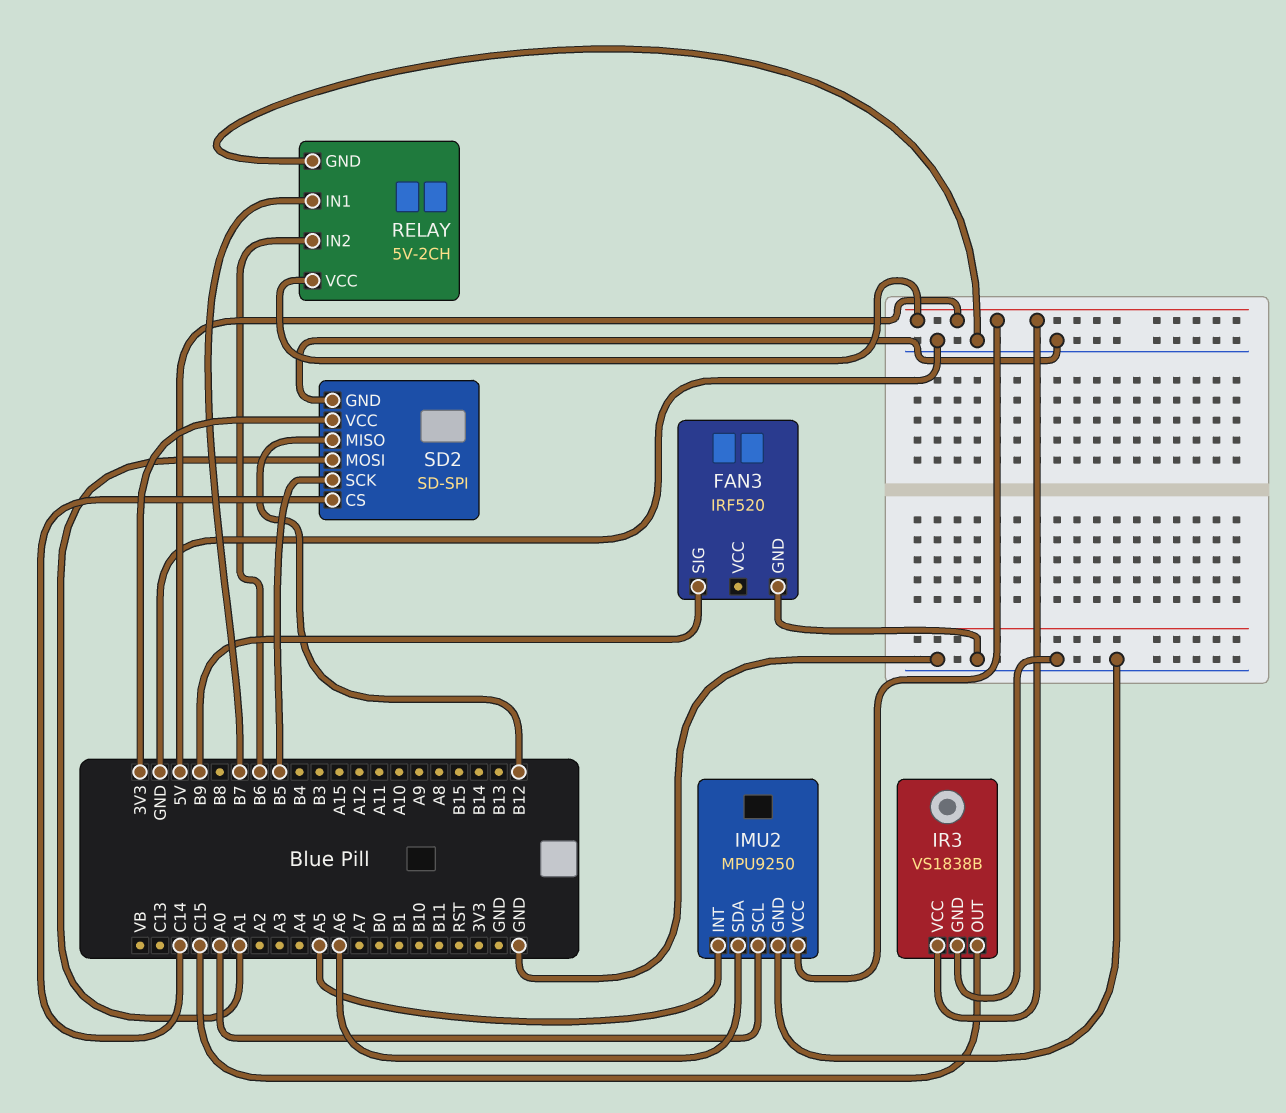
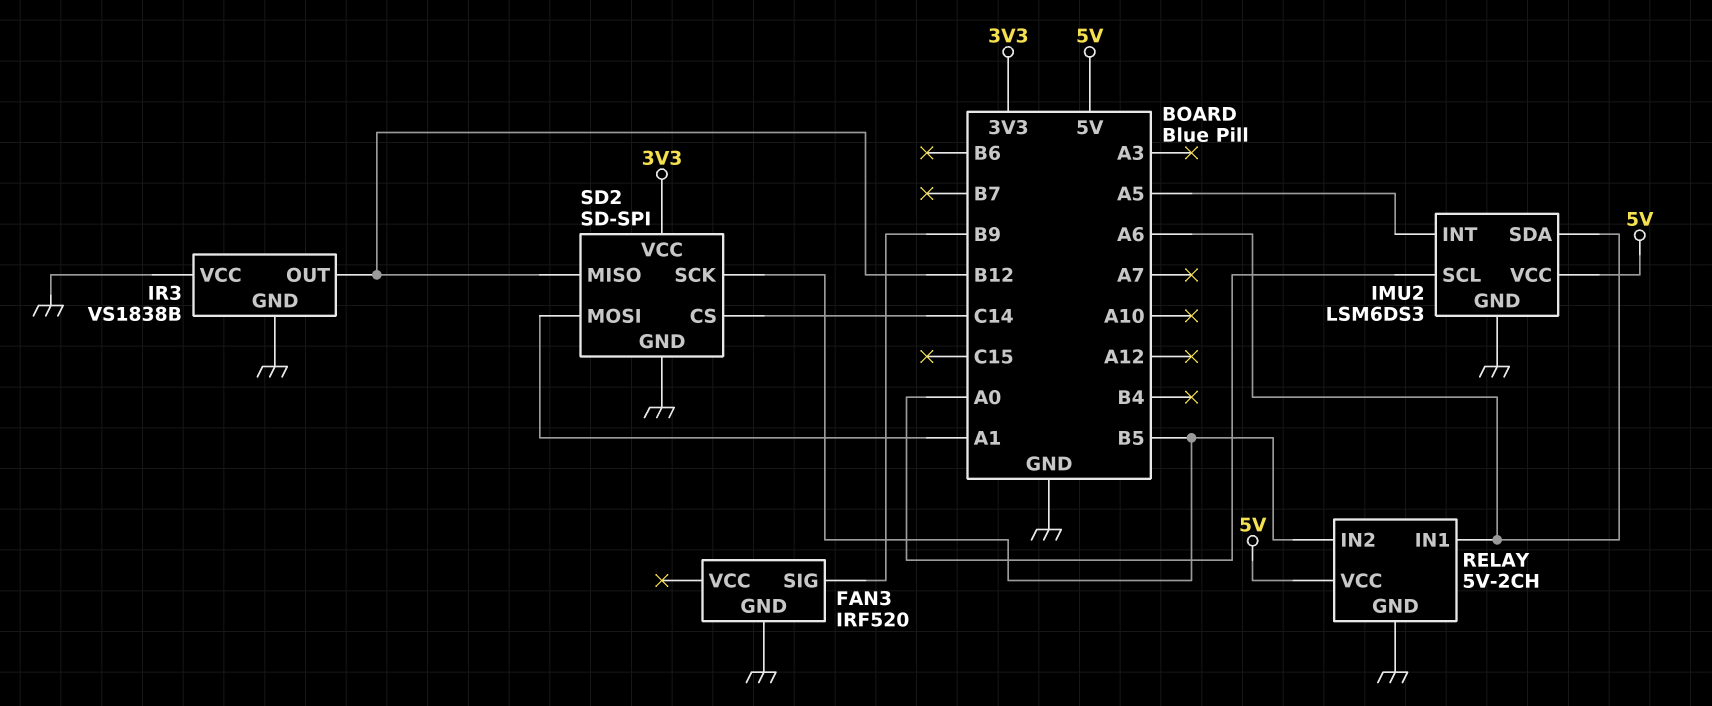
IMU2: MPU9250 -> LSM6DS3
IR3 pin OUT: C15 -> B12
IR3 pin VCC: 5V -> GND
RELAY pin IN1: B7 -> A6
RELAY pin IN2: B6 -> B5

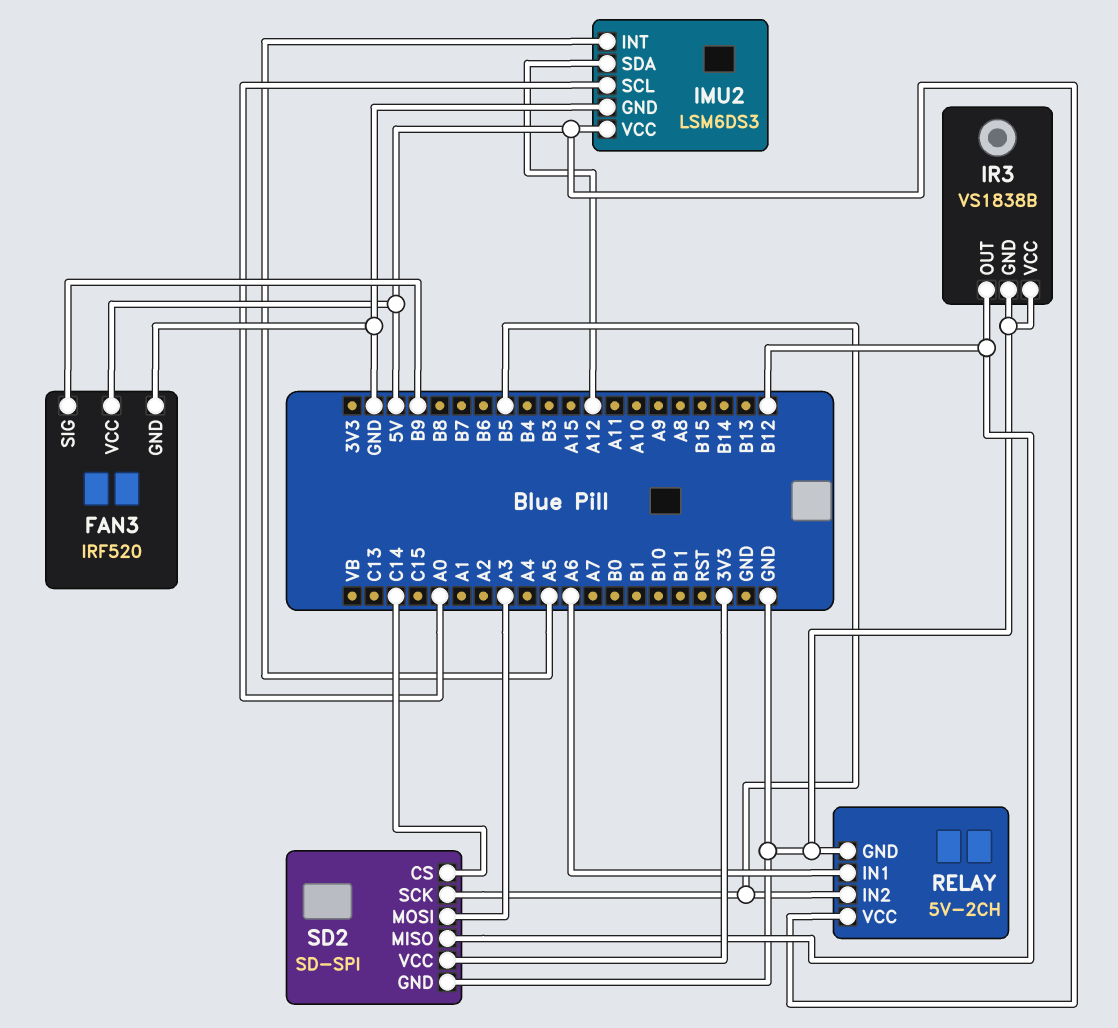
FAN3 pin VCC: none -> 5V
IMU2 pin SDA: A6 -> A12
SD2 pin MOSI: A1 -> A3

